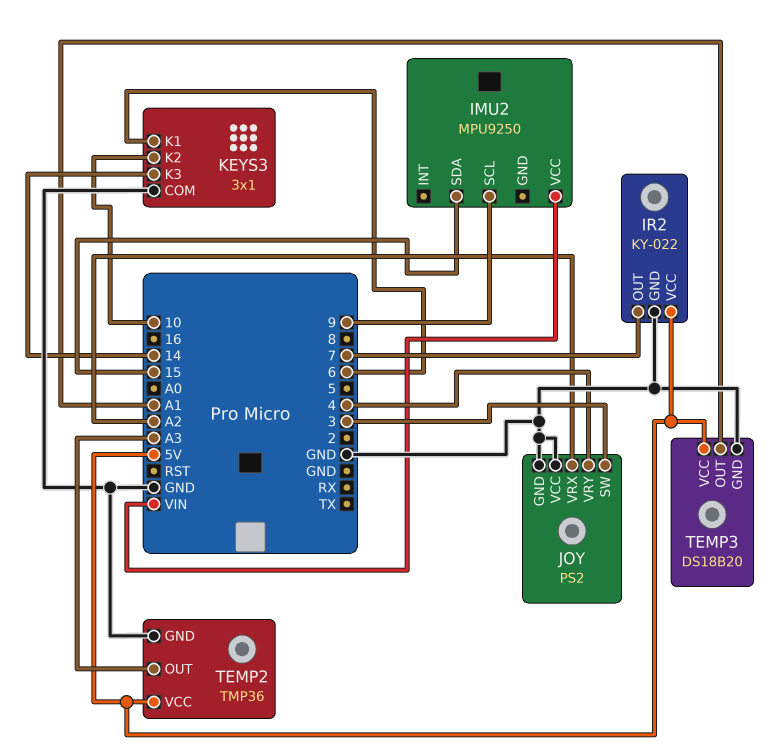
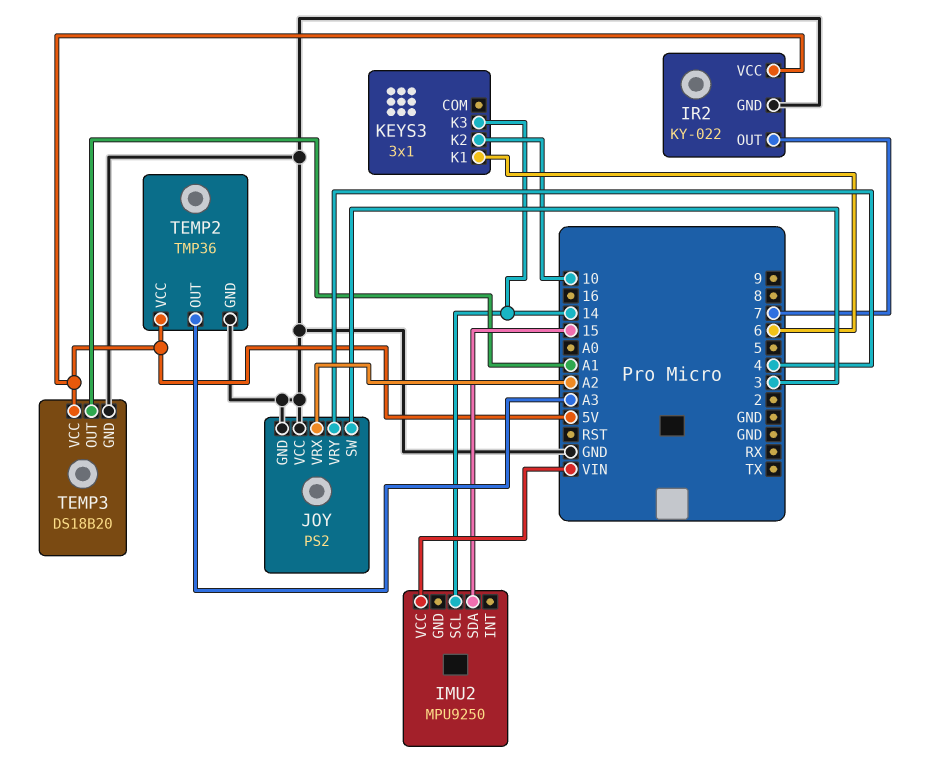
IMU2 pin SCL: 9 -> 14
KEYS3 pin COM: GND -> none

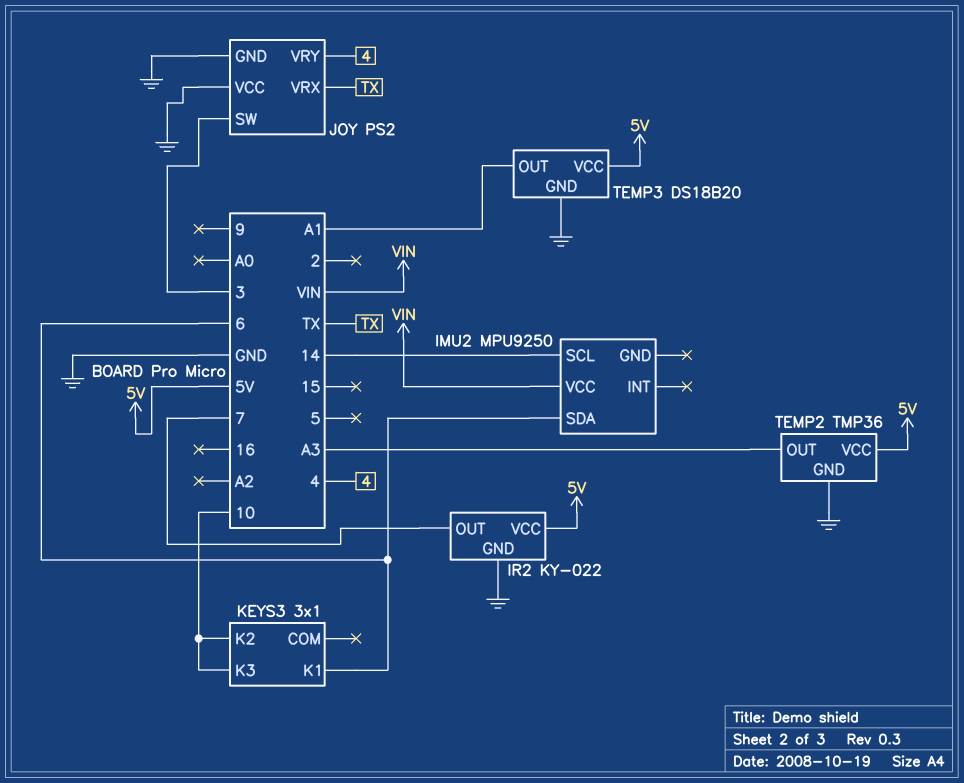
IMU2 pin SDA: 15 -> 6
JOY pin VRX: A2 -> TX
KEYS3 pin K3: 14 -> 10

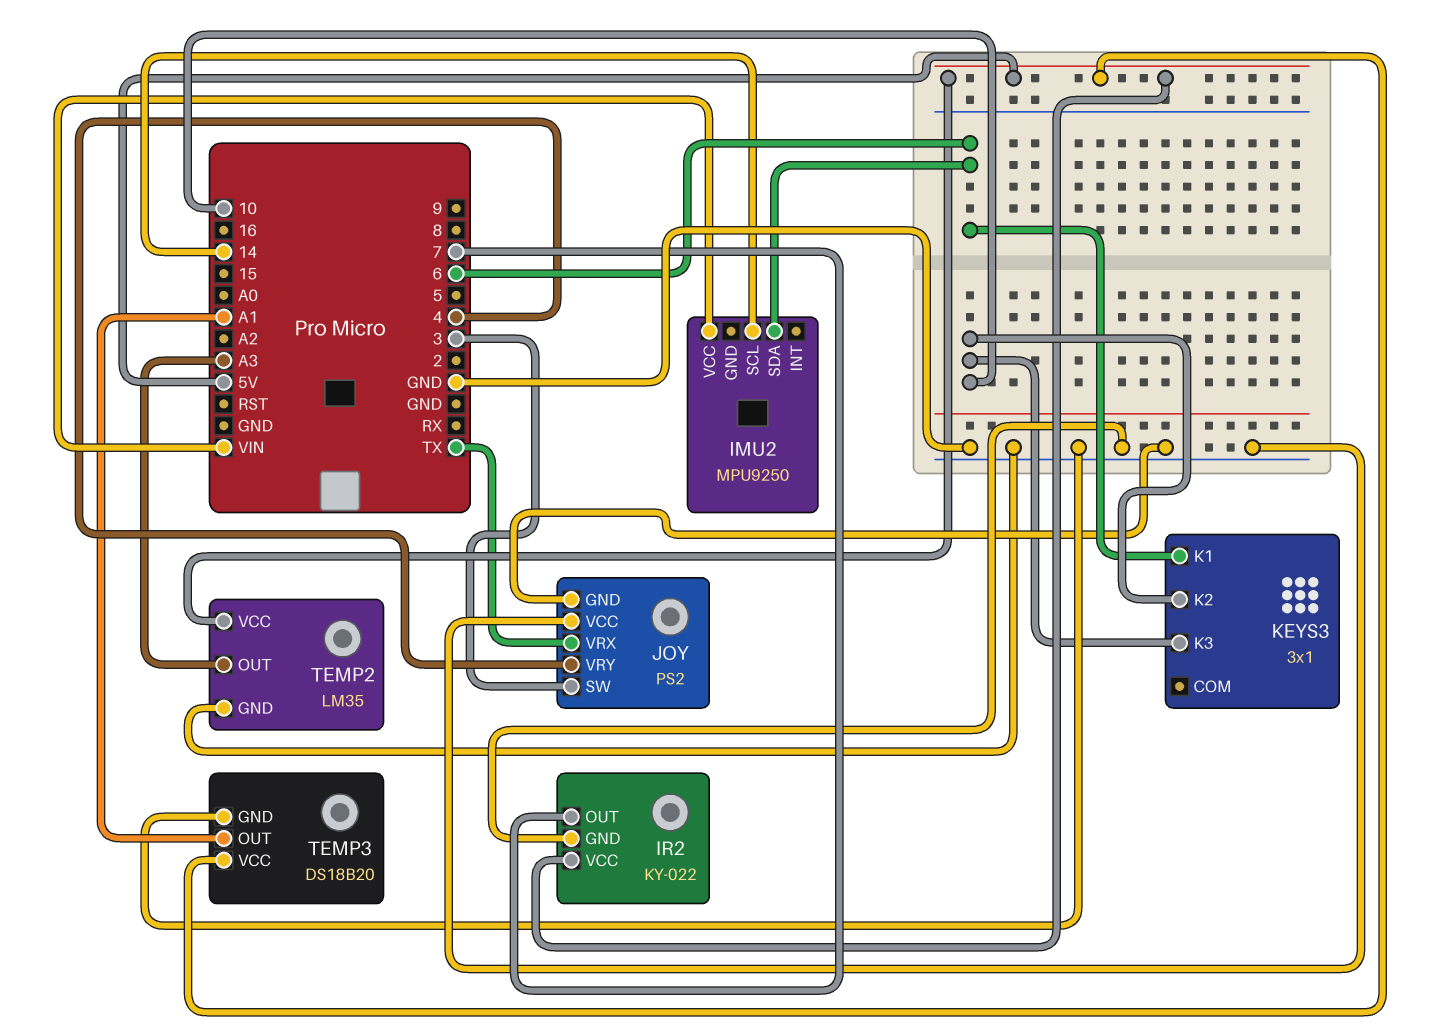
TEMP2: TMP36 -> LM35

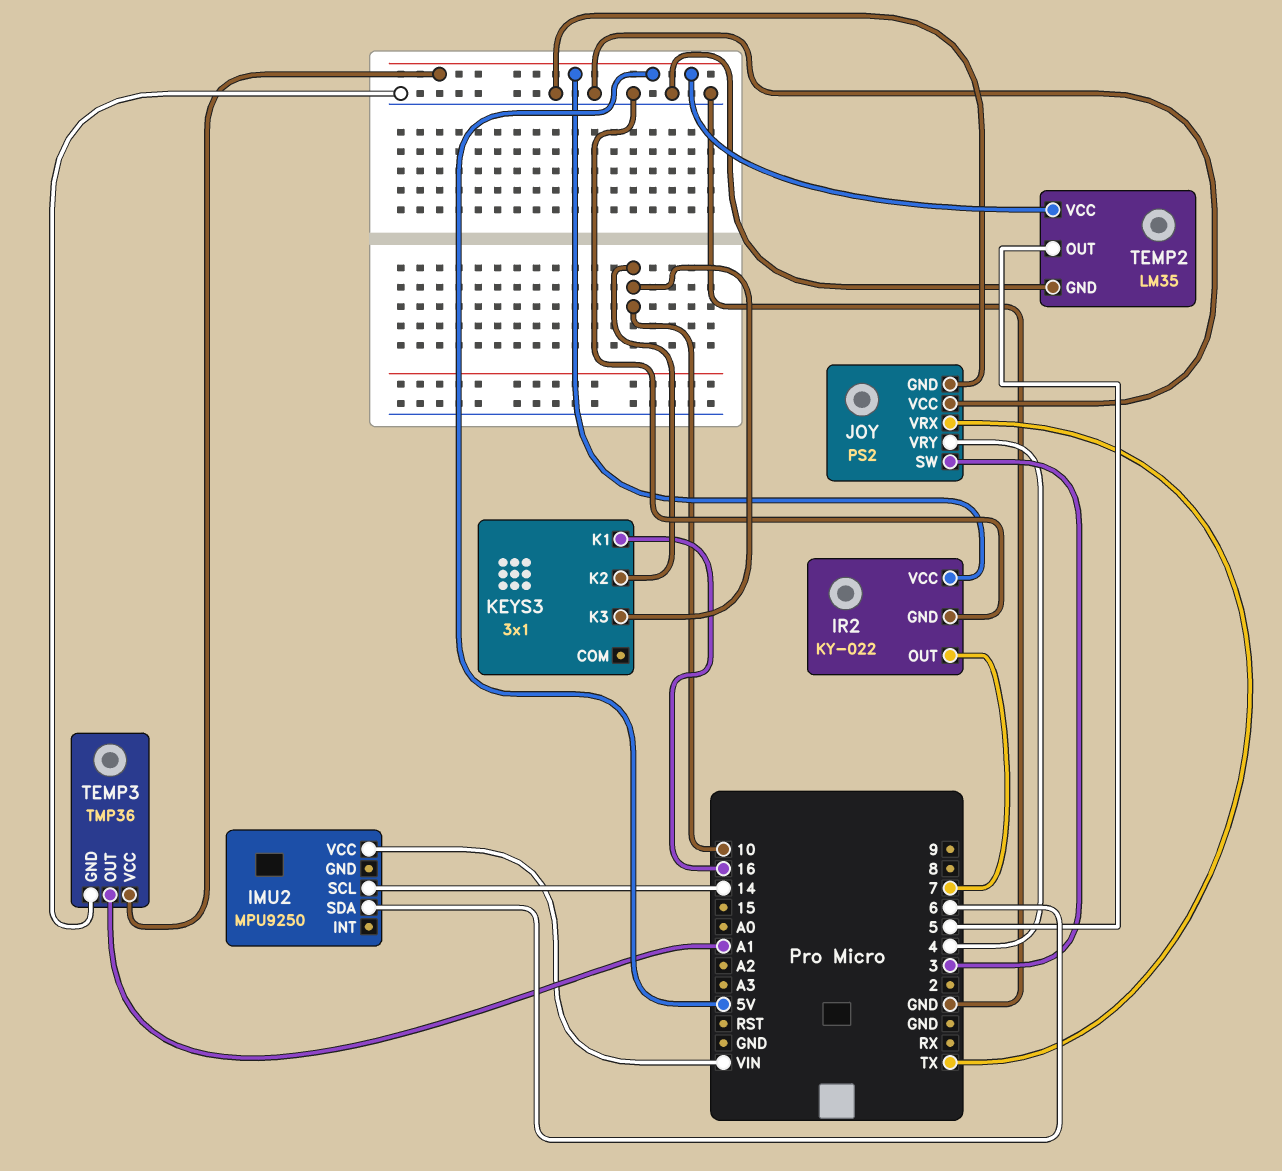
KEYS3 pin K1: 6 -> 16
TEMP2 pin OUT: A3 -> 5
TEMP3: DS18B20 -> TMP36

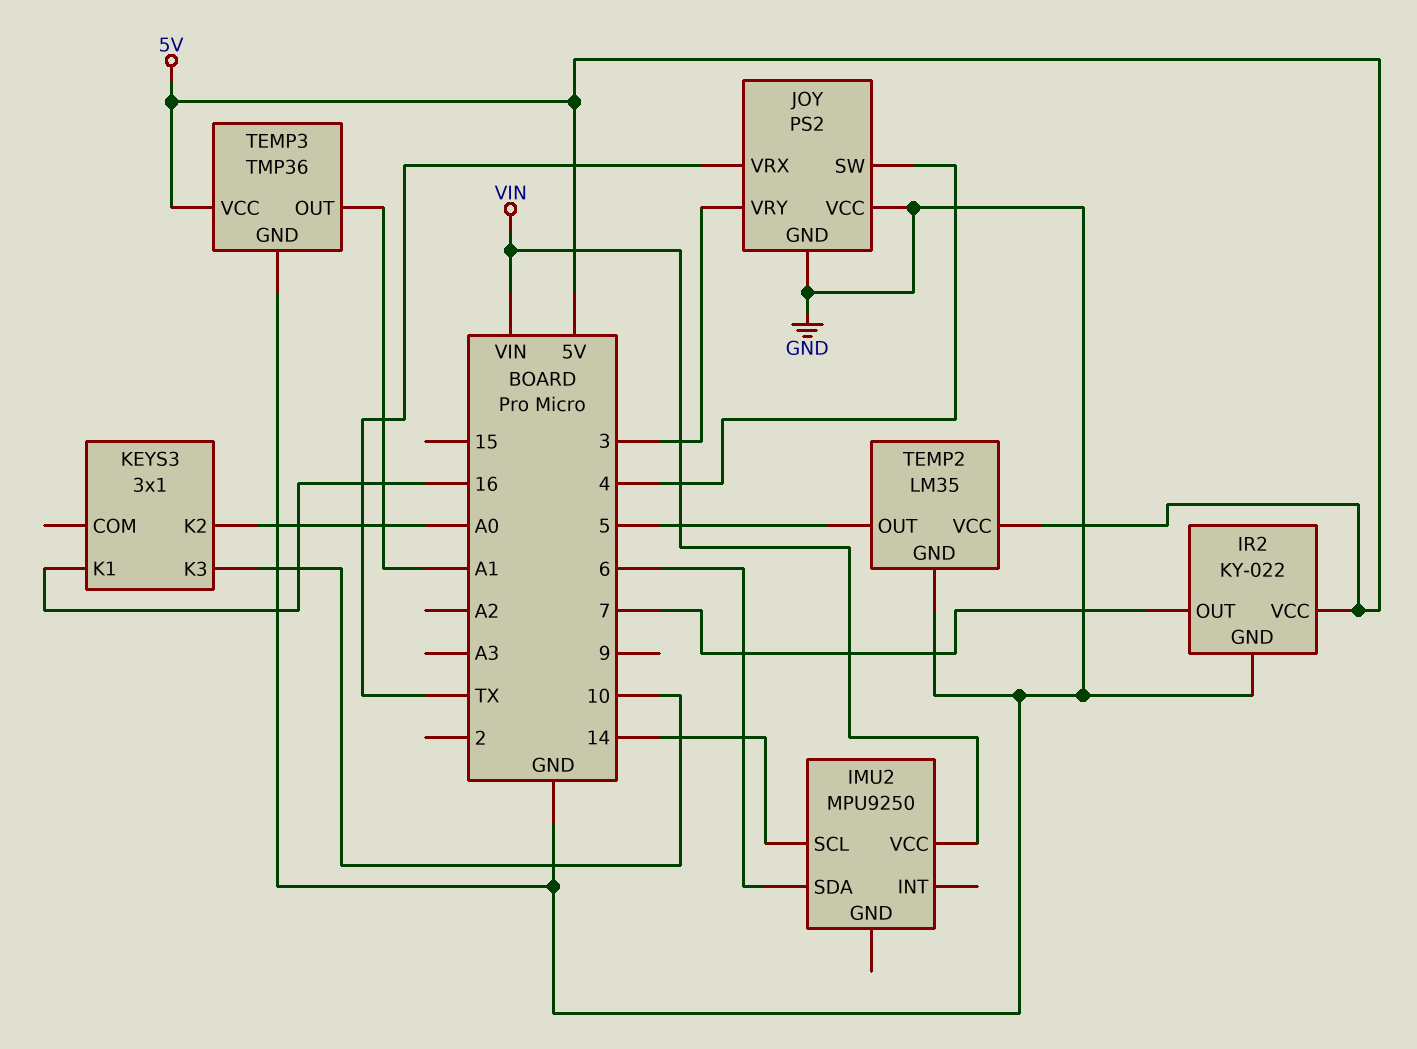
JOY pin SW: 3 -> 4
JOY pin VRY: 4 -> 3
KEYS3 pin K2: 10 -> A0

